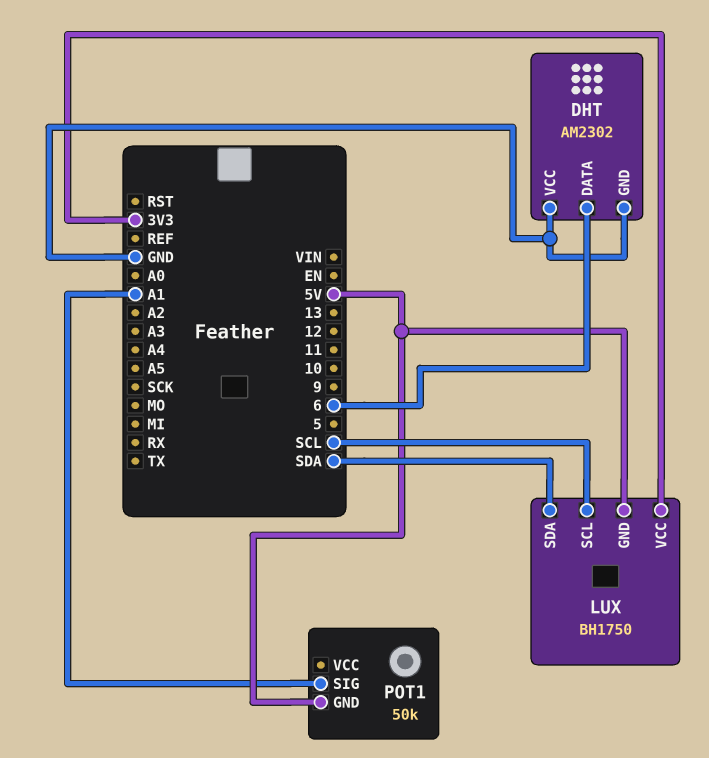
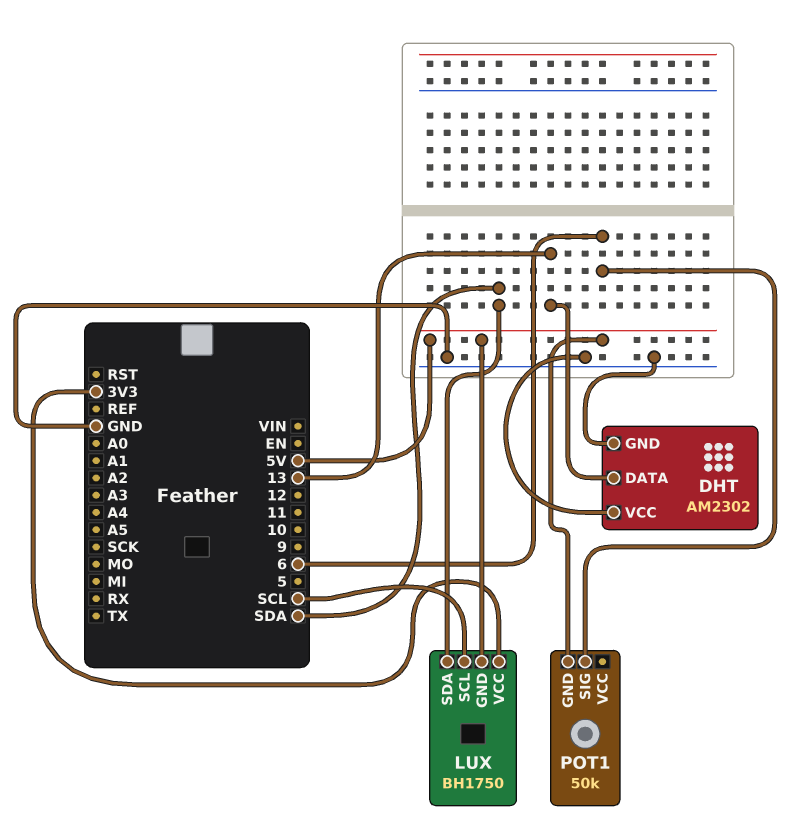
DHT pin DATA: 6 -> 13
POT1 pin SIG: A1 -> 6

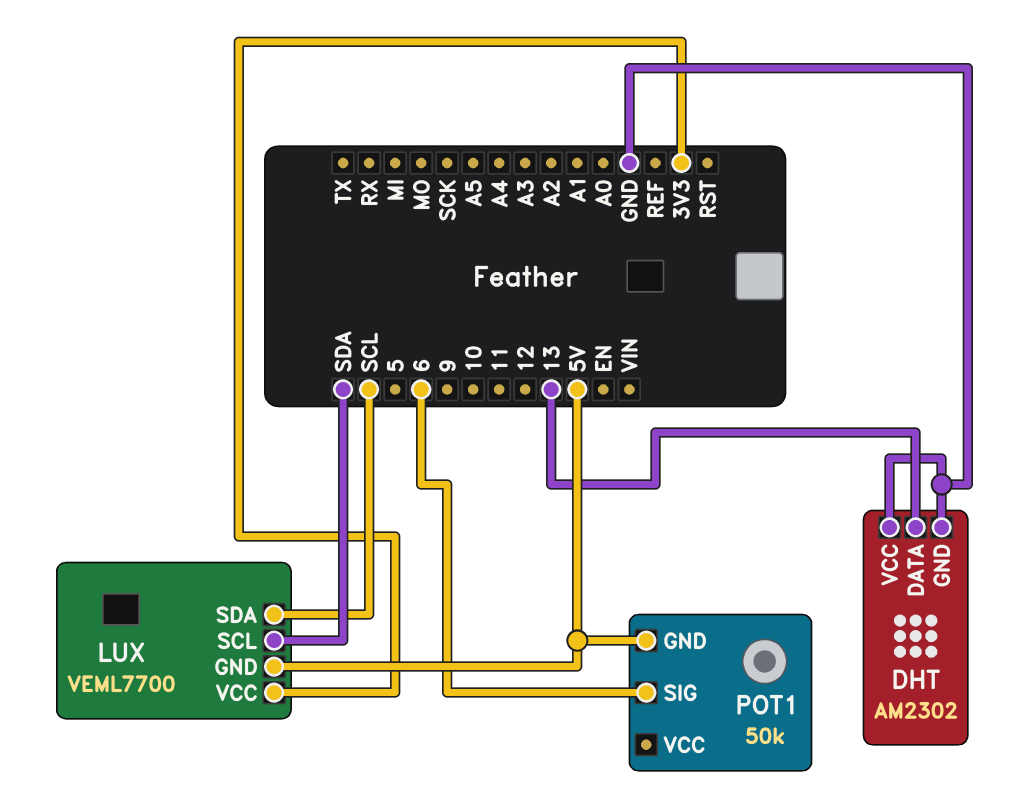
LUX: BH1750 -> VEML7700
LUX pin SCL: SCL -> SDA
LUX pin SDA: SDA -> SCL

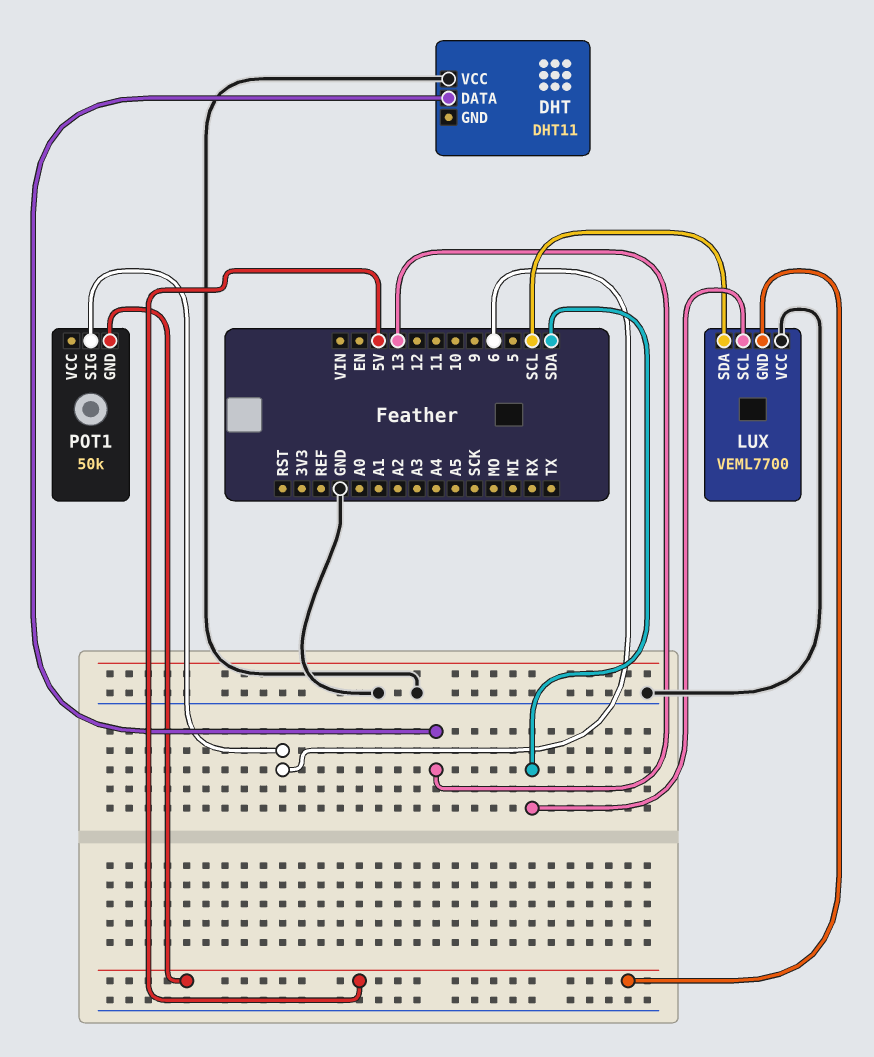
DHT: AM2302 -> DHT11
DHT pin GND: GND -> none
LUX pin VCC: 3V3 -> GND

